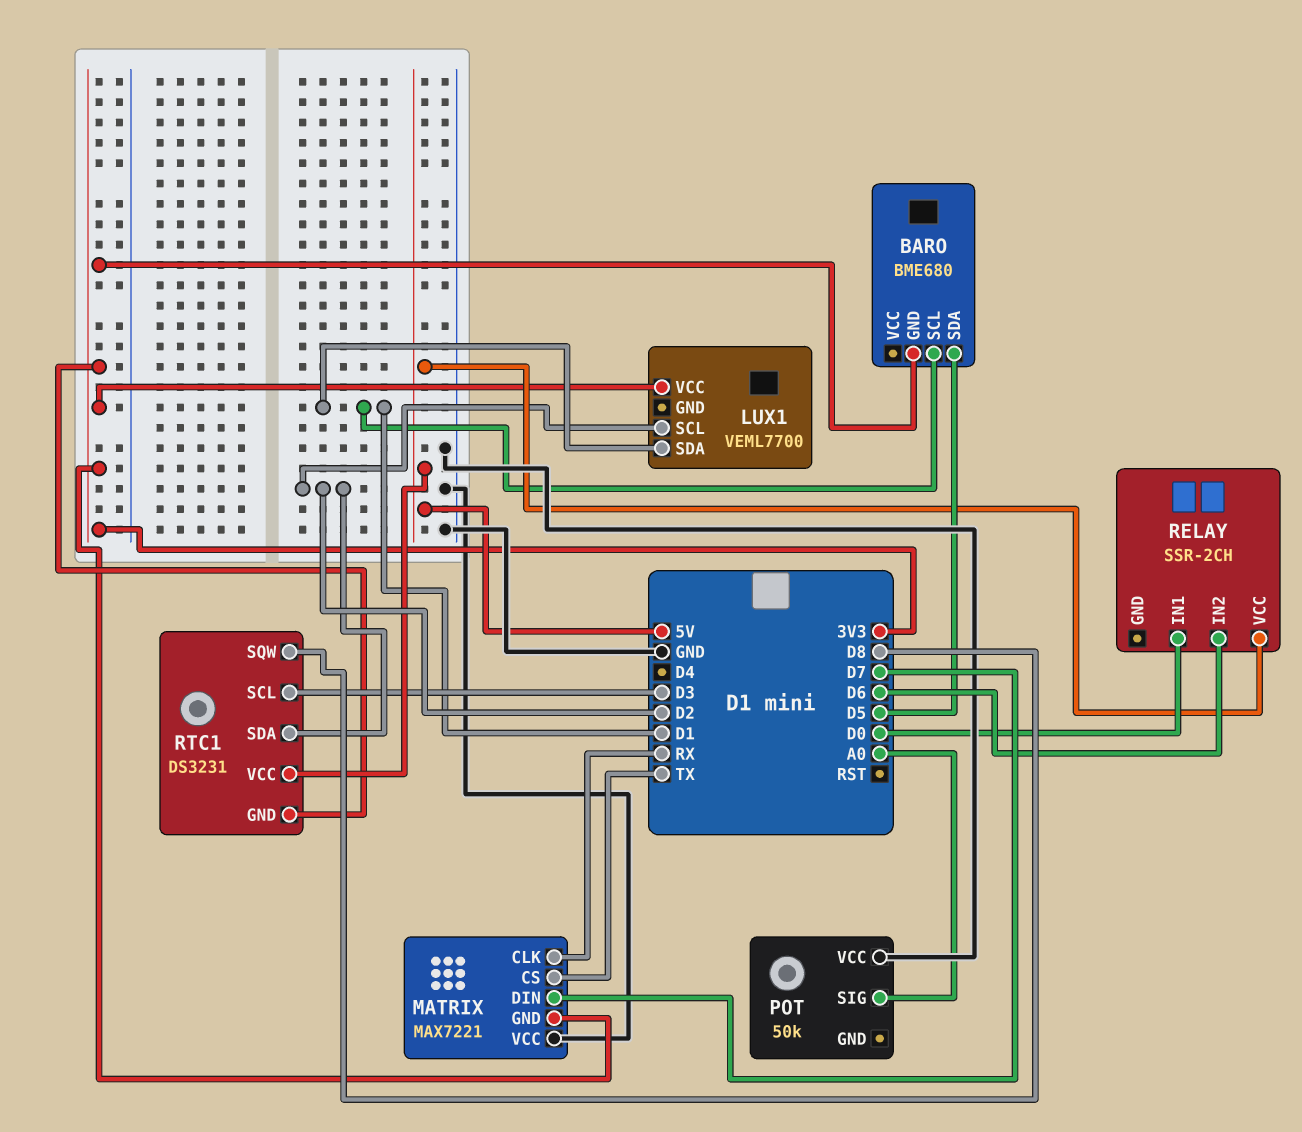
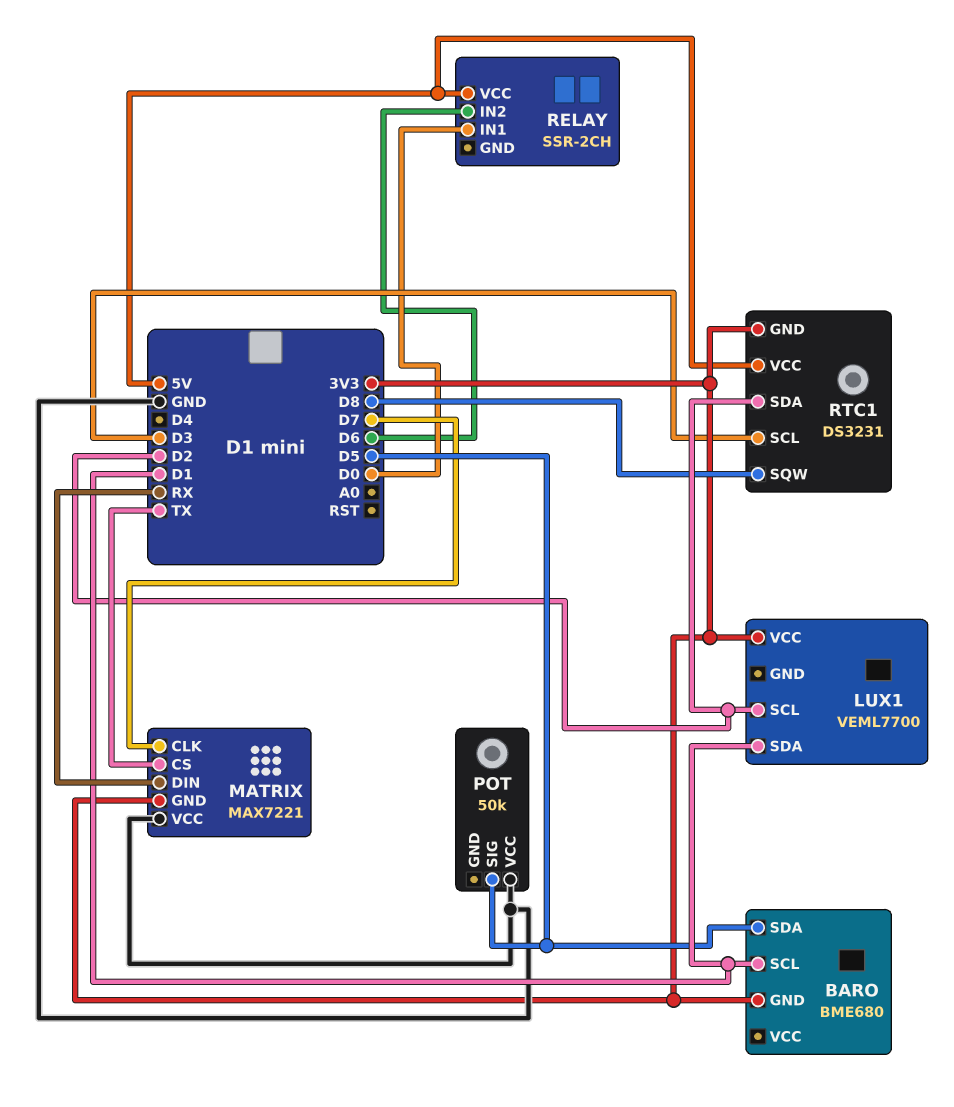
MATRIX pin CLK: RX -> D7
MATRIX pin DIN: D7 -> RX
POT pin SIG: A0 -> D5

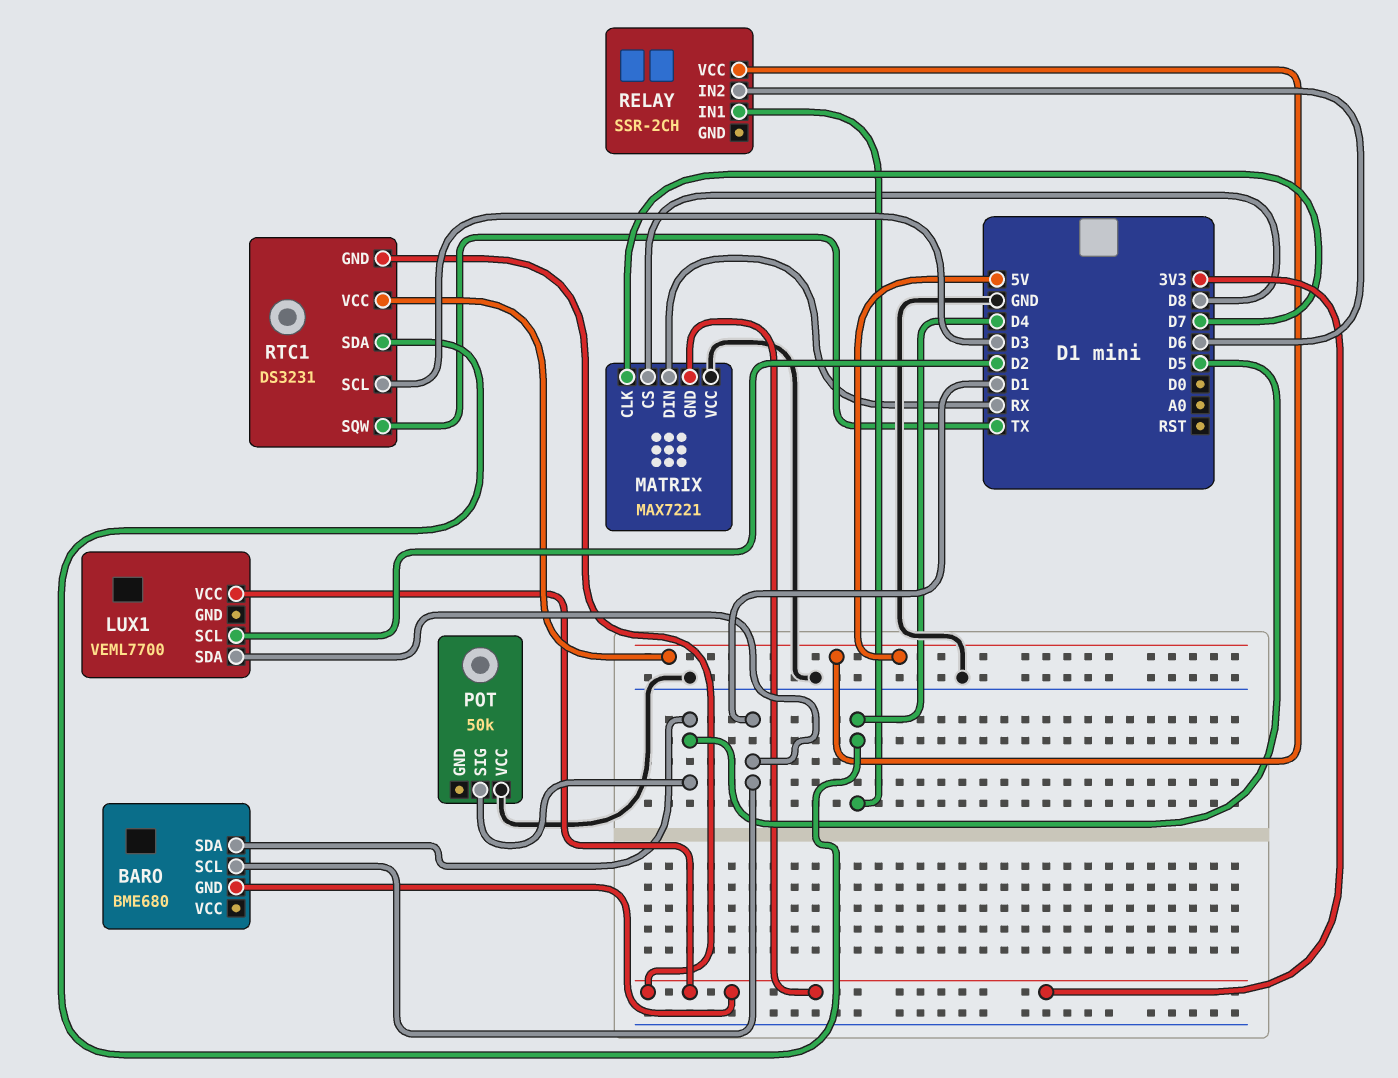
MATRIX pin CS: TX -> D8
RELAY pin IN1: D0 -> D4
RTC1 pin SDA: D2 -> D4
RTC1 pin SQW: D8 -> TX

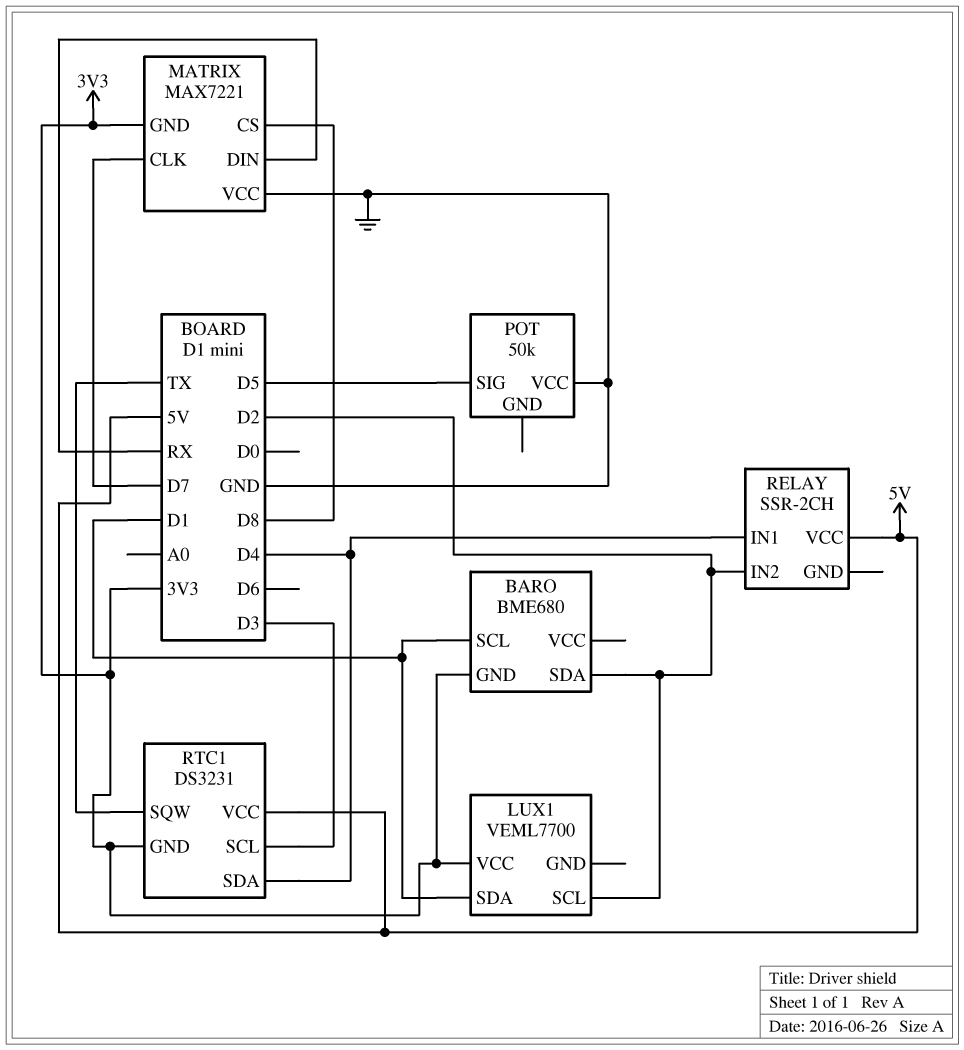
BARO pin SDA: D5 -> D2
RELAY pin IN2: D6 -> D2

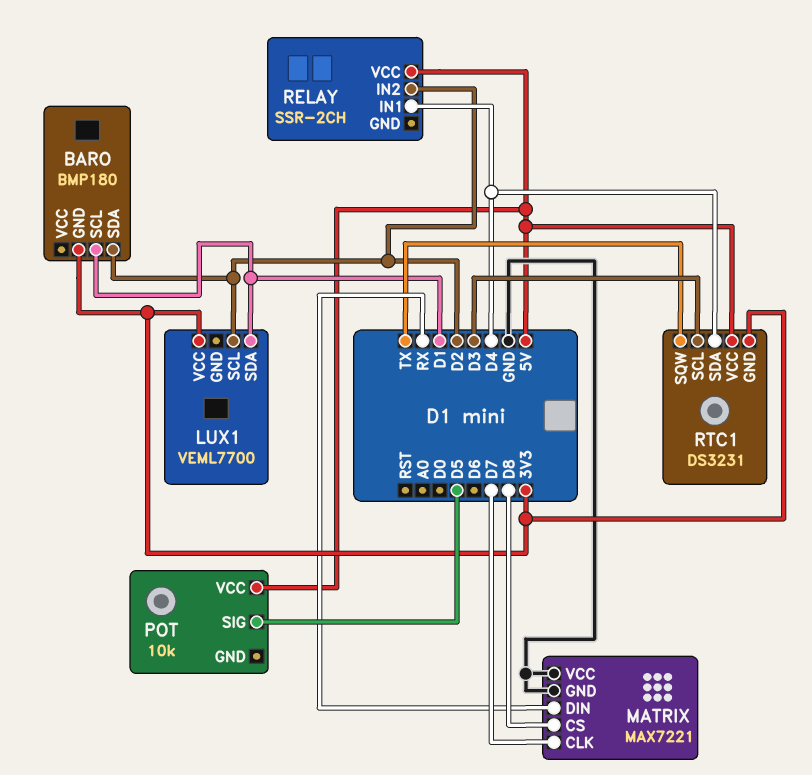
BARO: BME680 -> BMP180
MATRIX pin GND: 3V3 -> GND
POT: 50k -> 10k
POT pin VCC: GND -> 5V

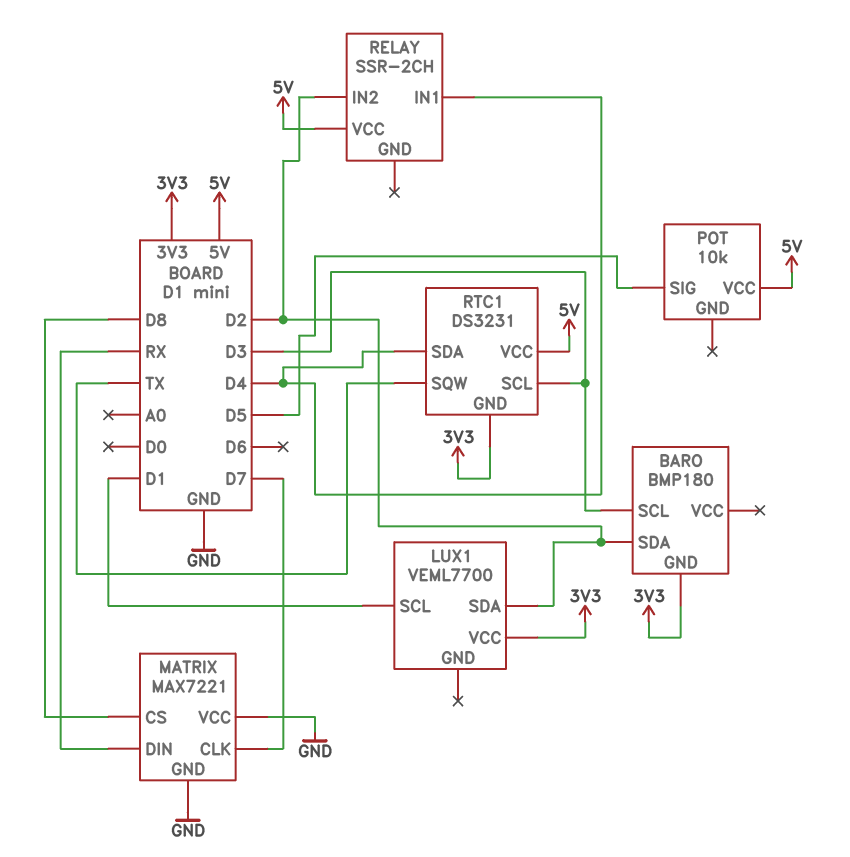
BARO pin SCL: D1 -> D3
LUX1 pin SCL: D2 -> D1
LUX1 pin SDA: D1 -> D2

